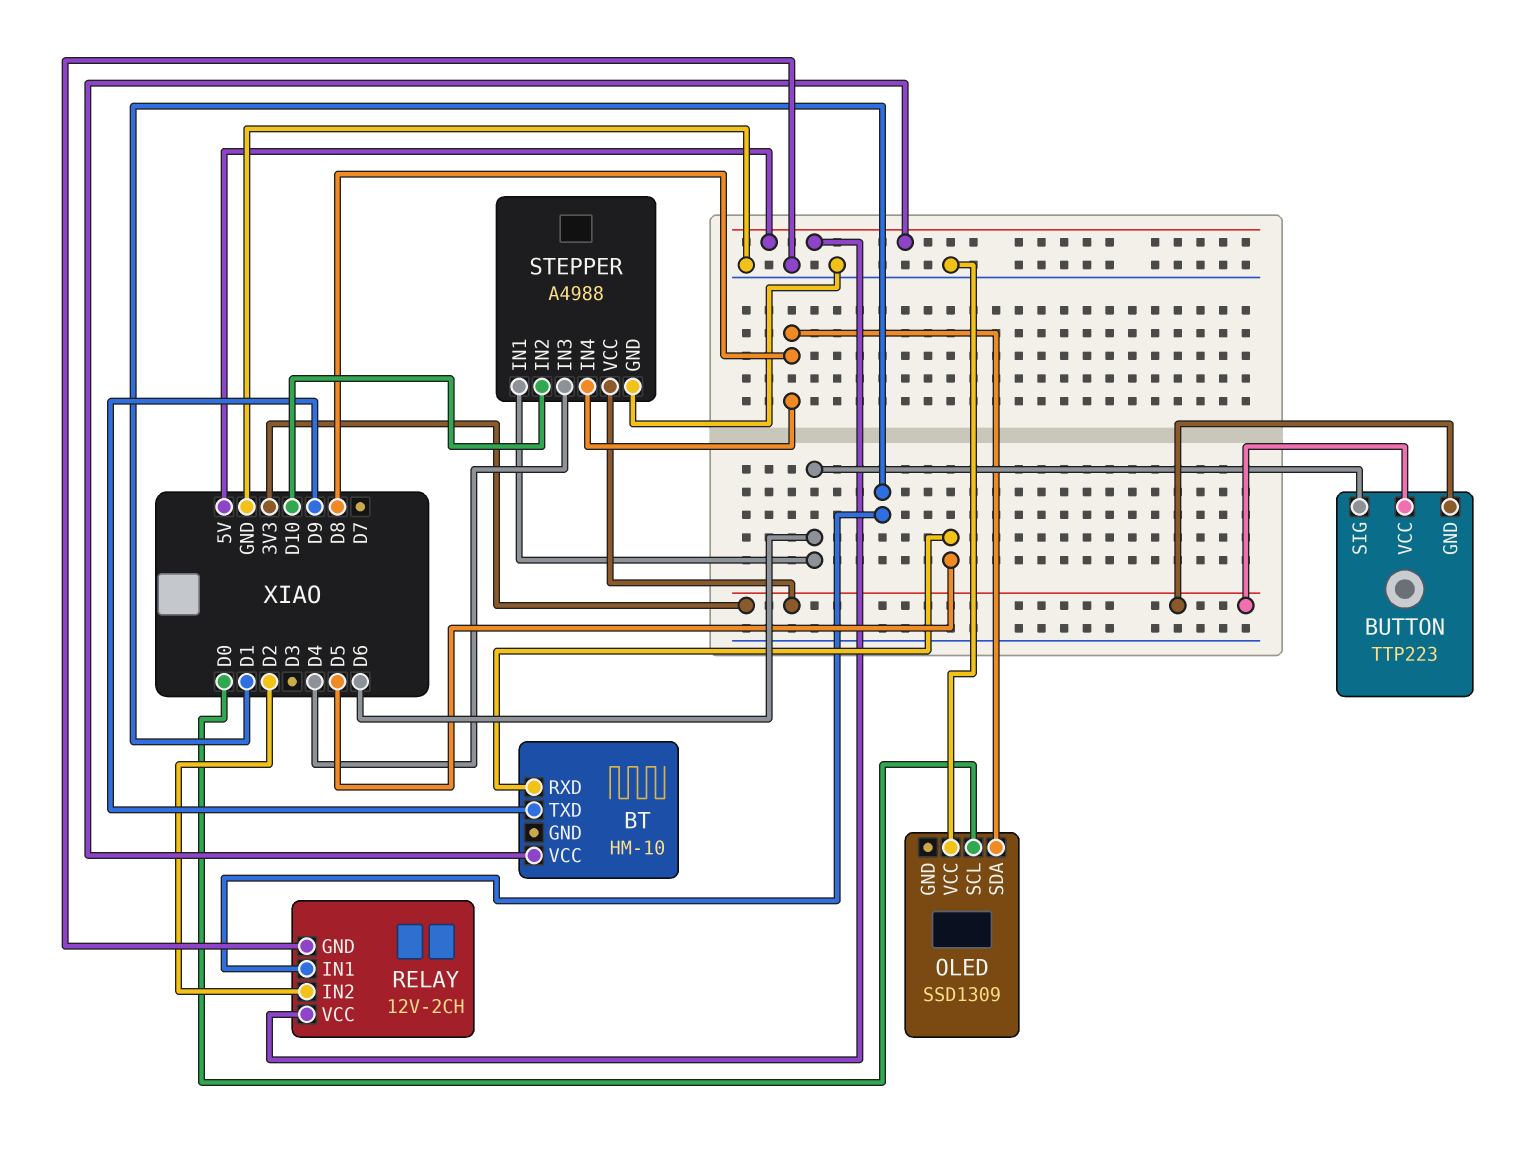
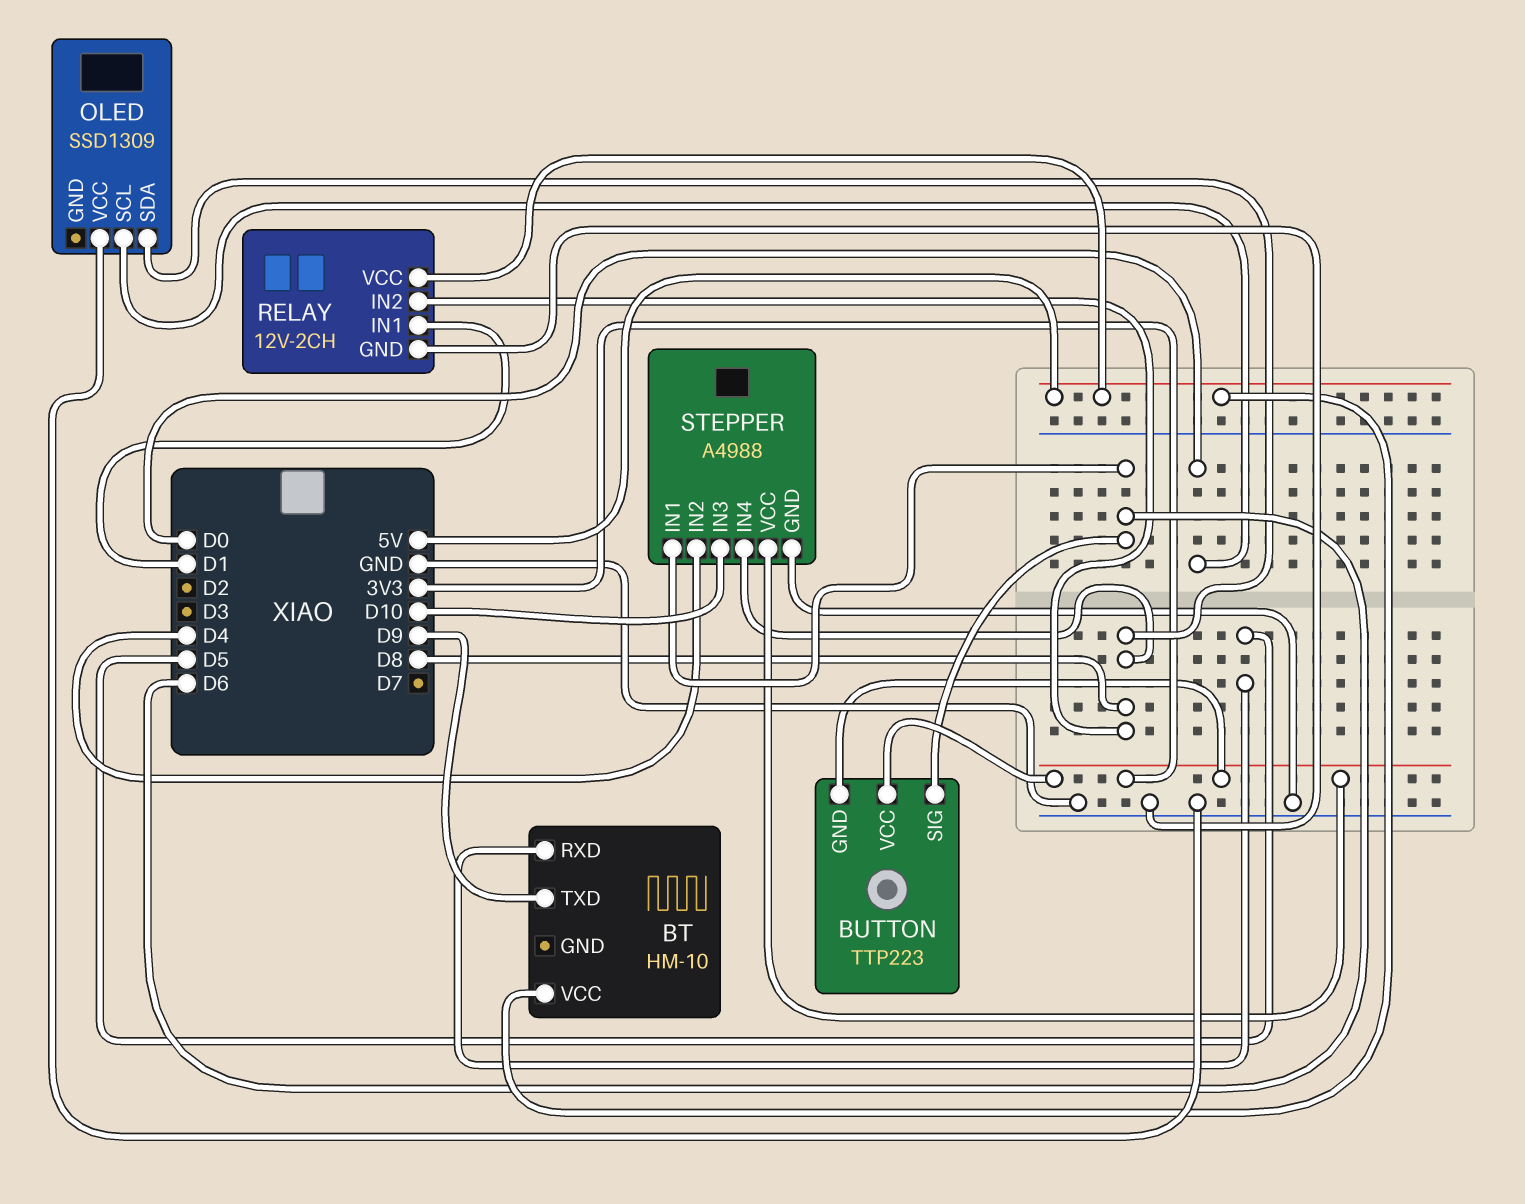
RELAY pin IN2: D2 -> D8
STEPPER pin IN2: D10 -> D4
STEPPER pin IN3: D4 -> D10

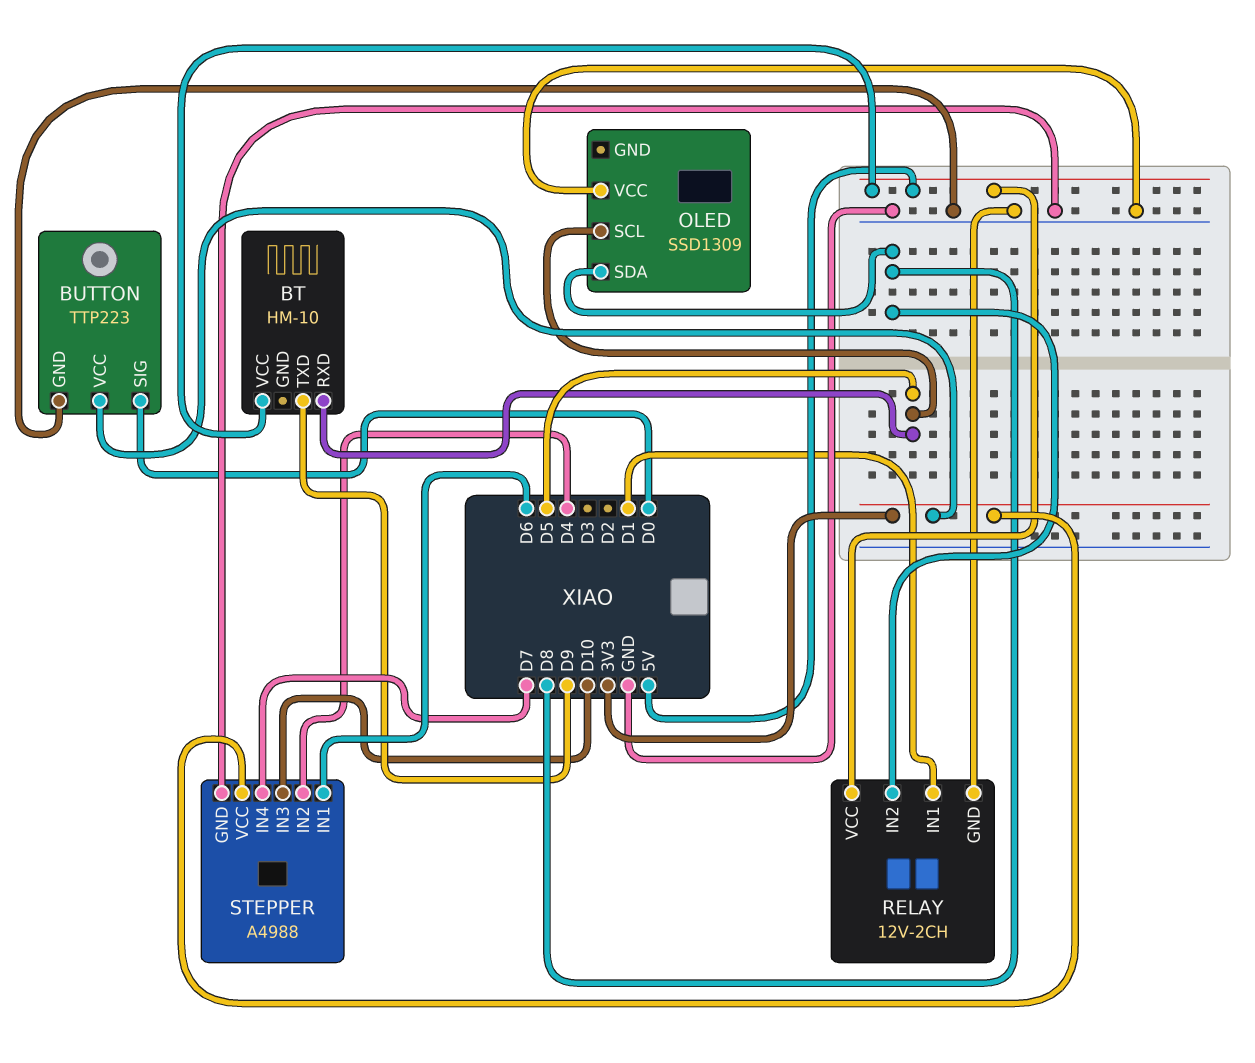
BUTTON pin GND: 3V3 -> GND
BUTTON pin SIG: D6 -> D0
OLED pin SCL: D0 -> D5
STEPPER pin IN4: D8 -> D7

